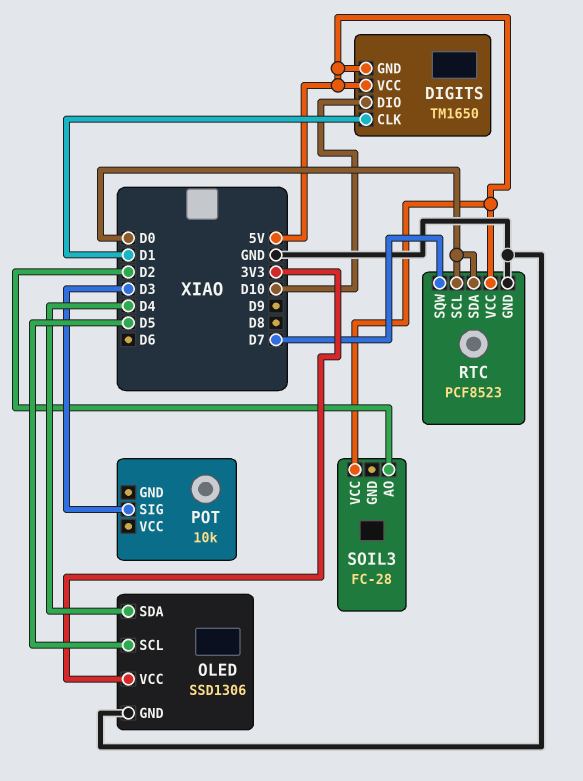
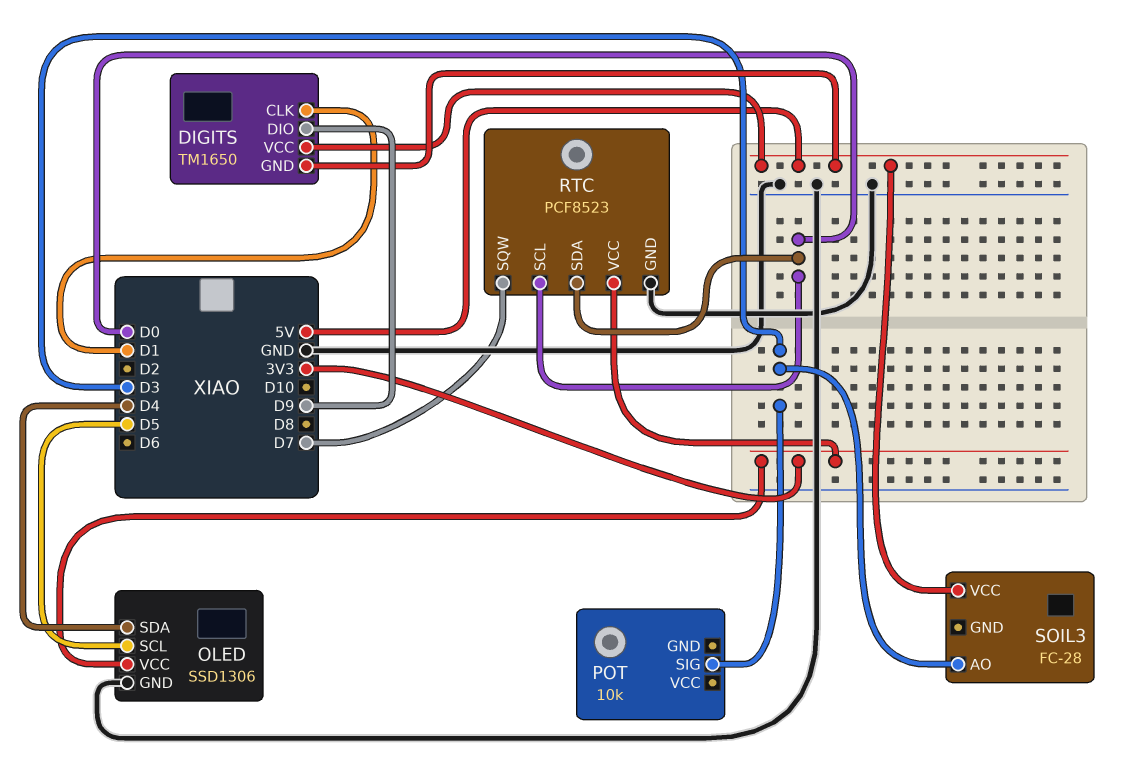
DIGITS pin DIO: D10 -> D9
RTC pin VCC: 5V -> 3V3
SOIL3 pin AO: D2 -> D3

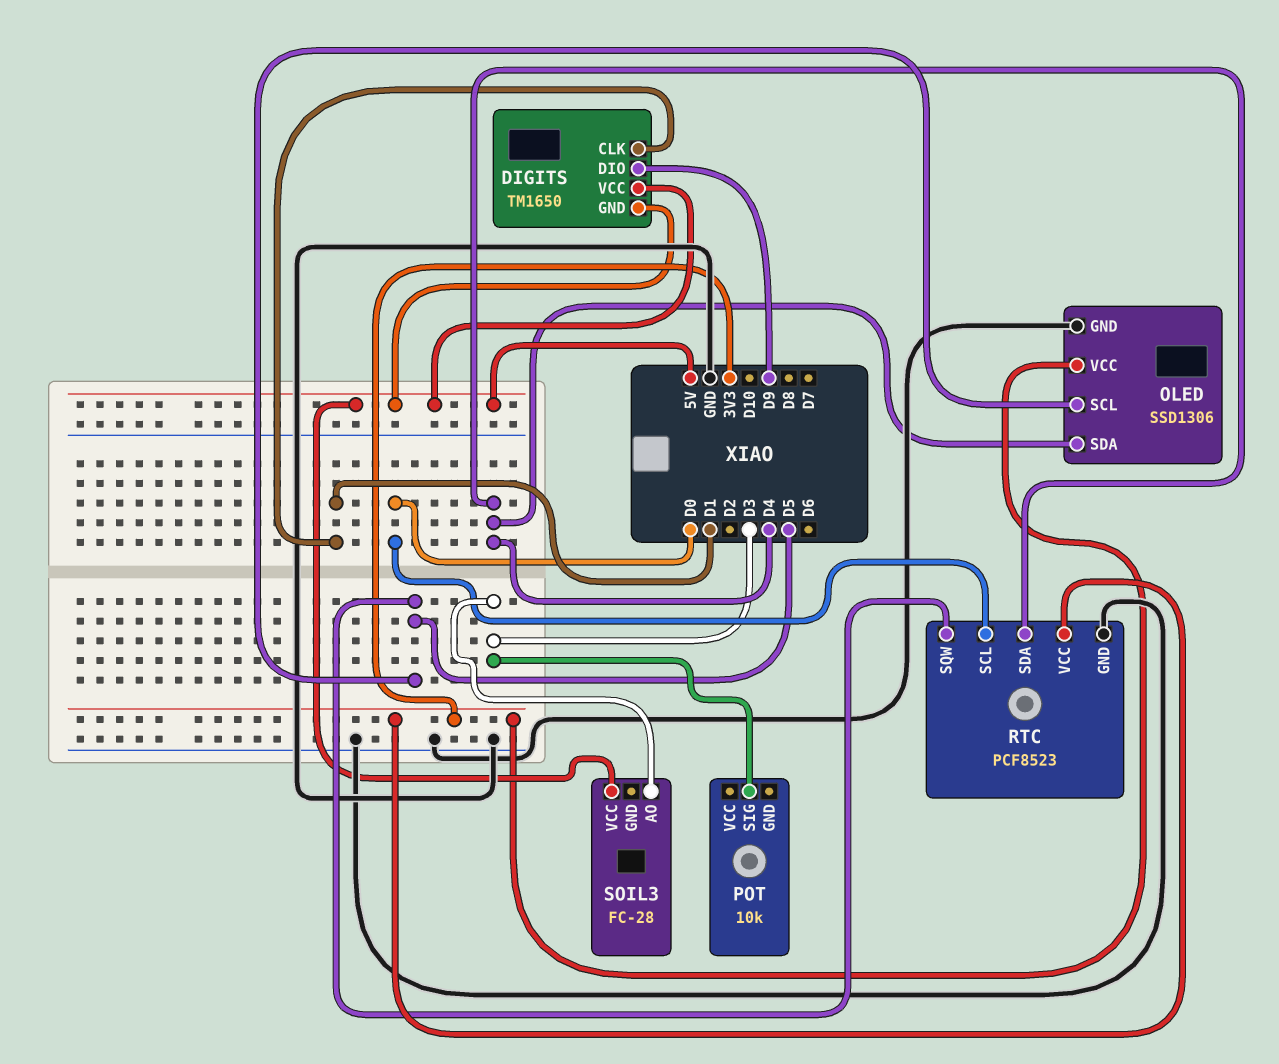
RTC pin SDA: D0 -> D4
RTC pin SQW: D7 -> D5

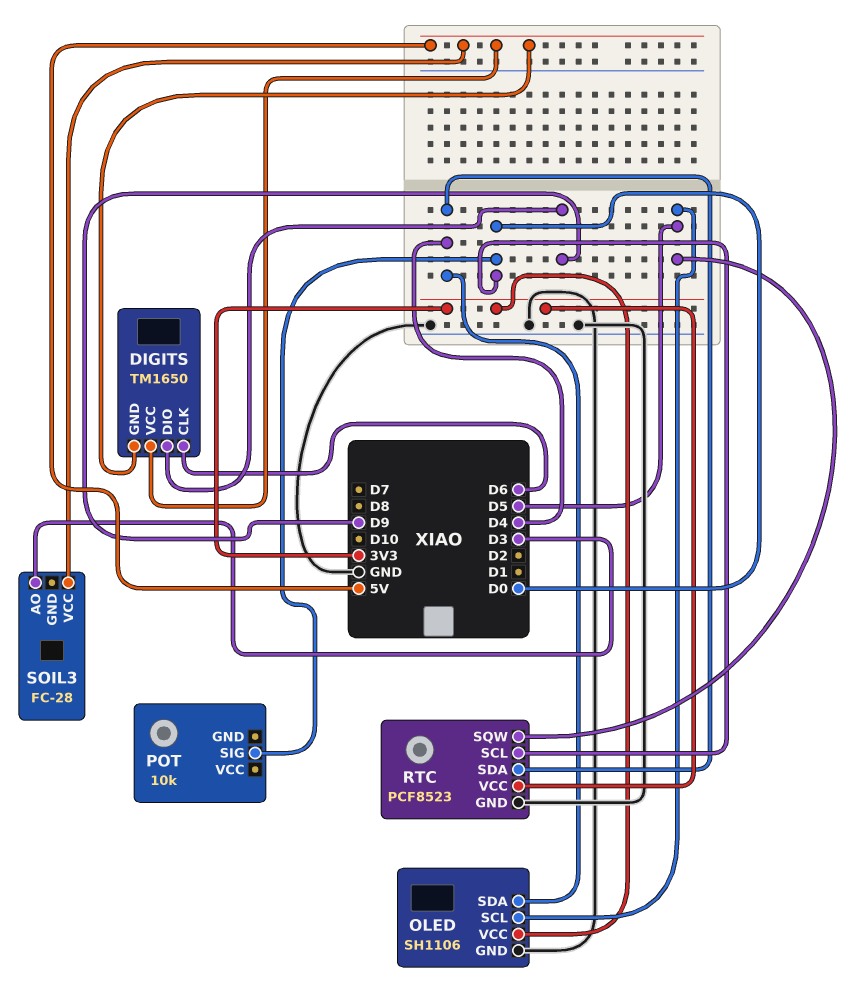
DIGITS pin CLK: D1 -> D6
OLED: SSD1306 -> SH1106
POT pin SIG: D3 -> D0

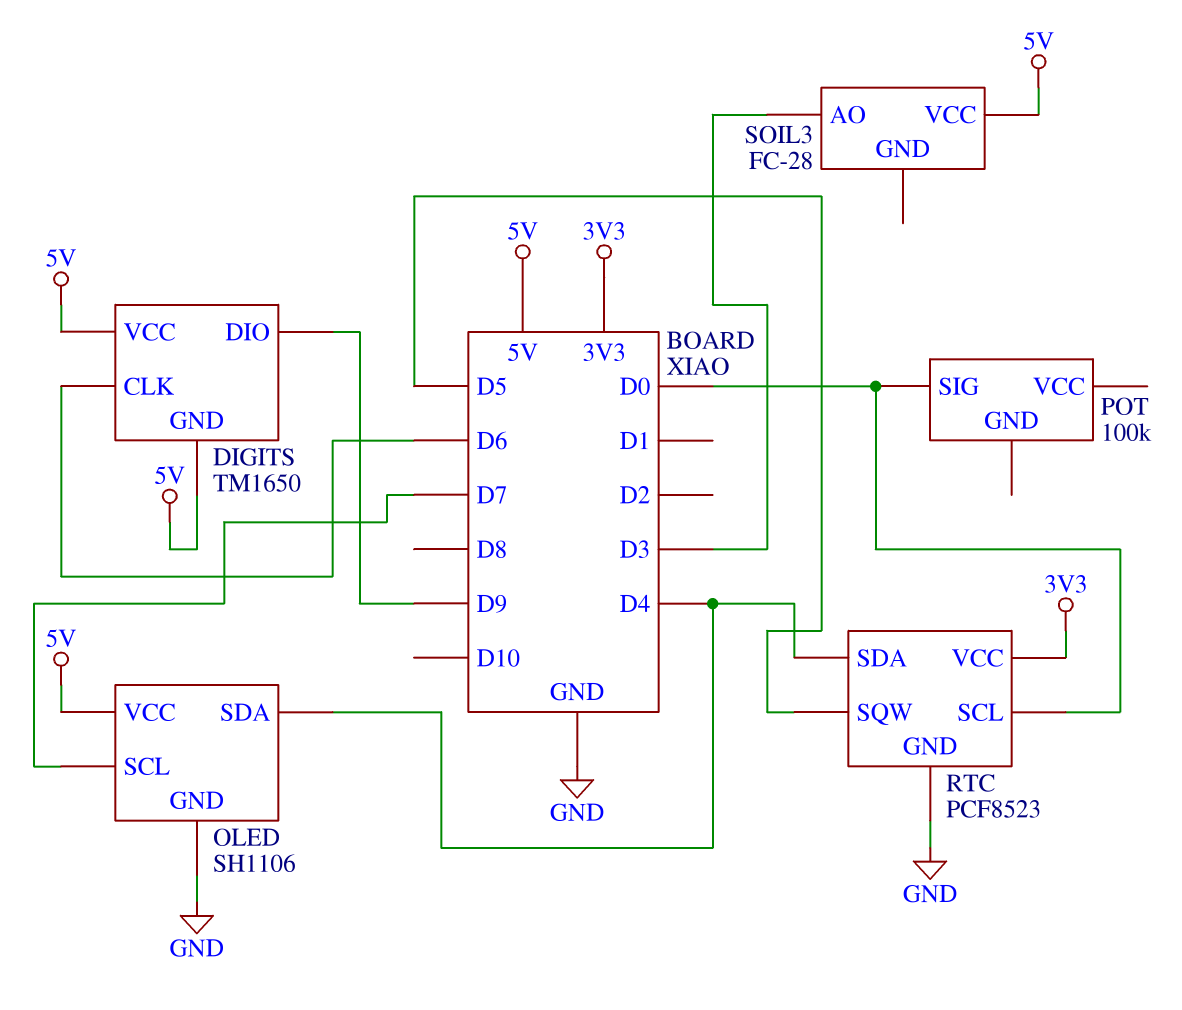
OLED pin SCL: D5 -> D7
OLED pin VCC: 3V3 -> 5V
POT: 10k -> 100k

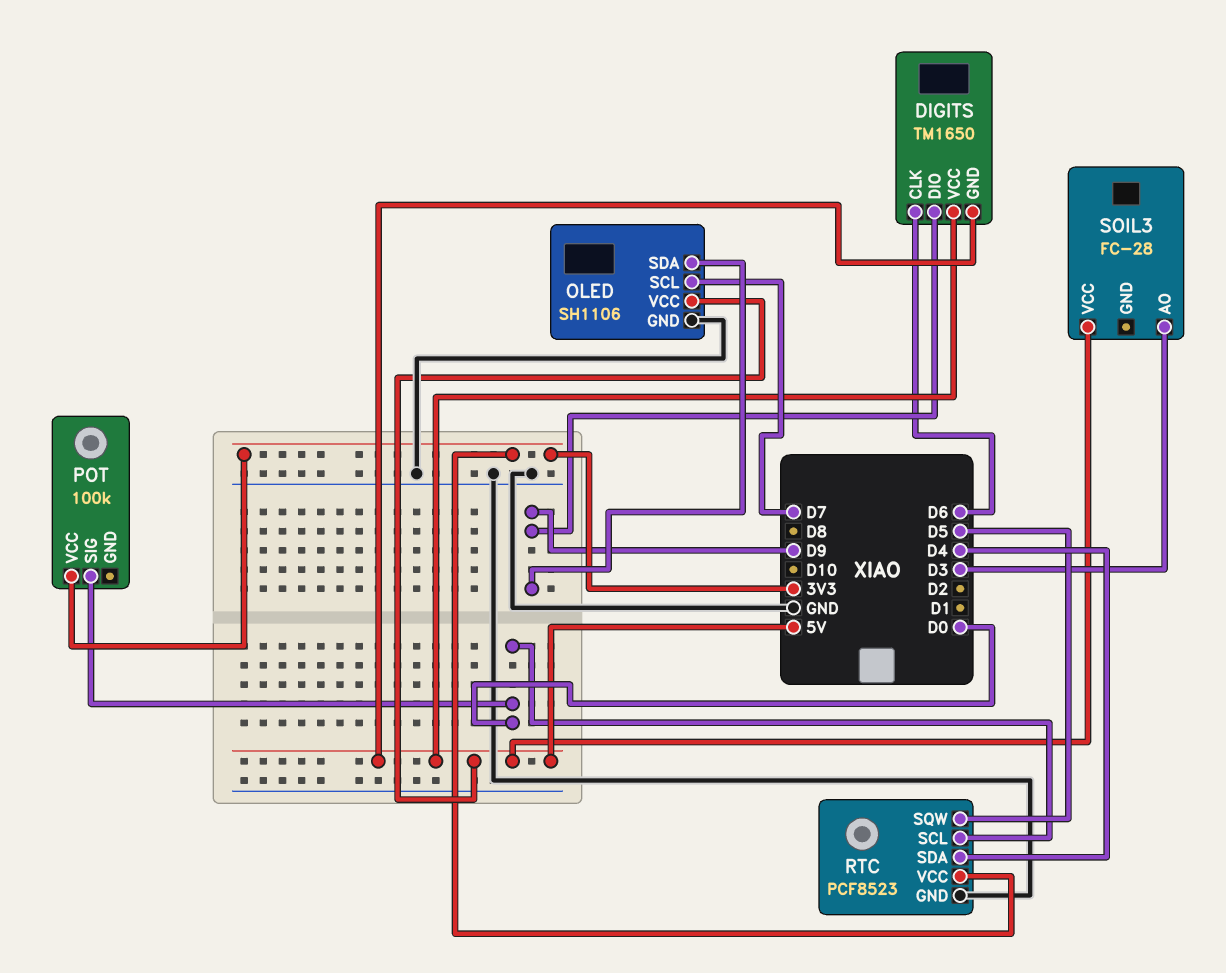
OLED pin SDA: D4 -> D9
POT pin VCC: none -> 3V3

